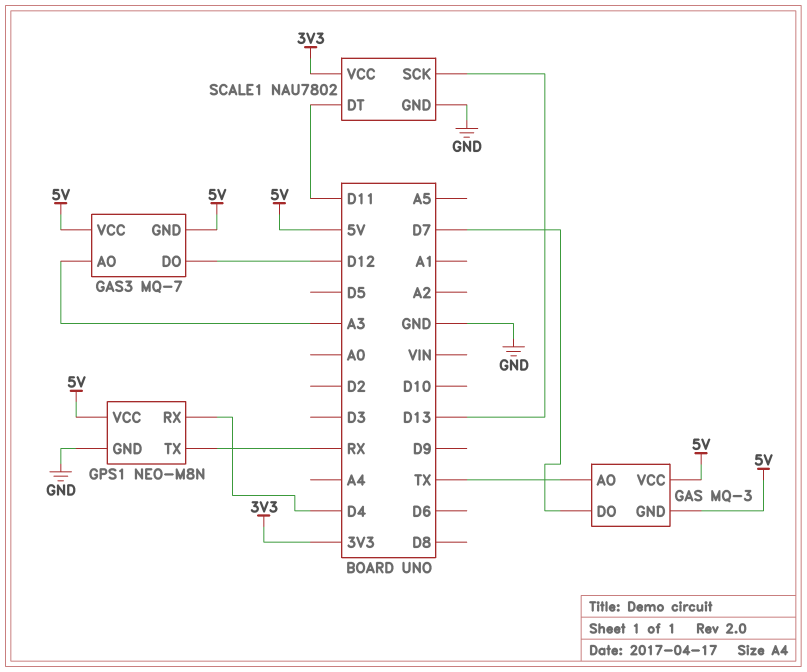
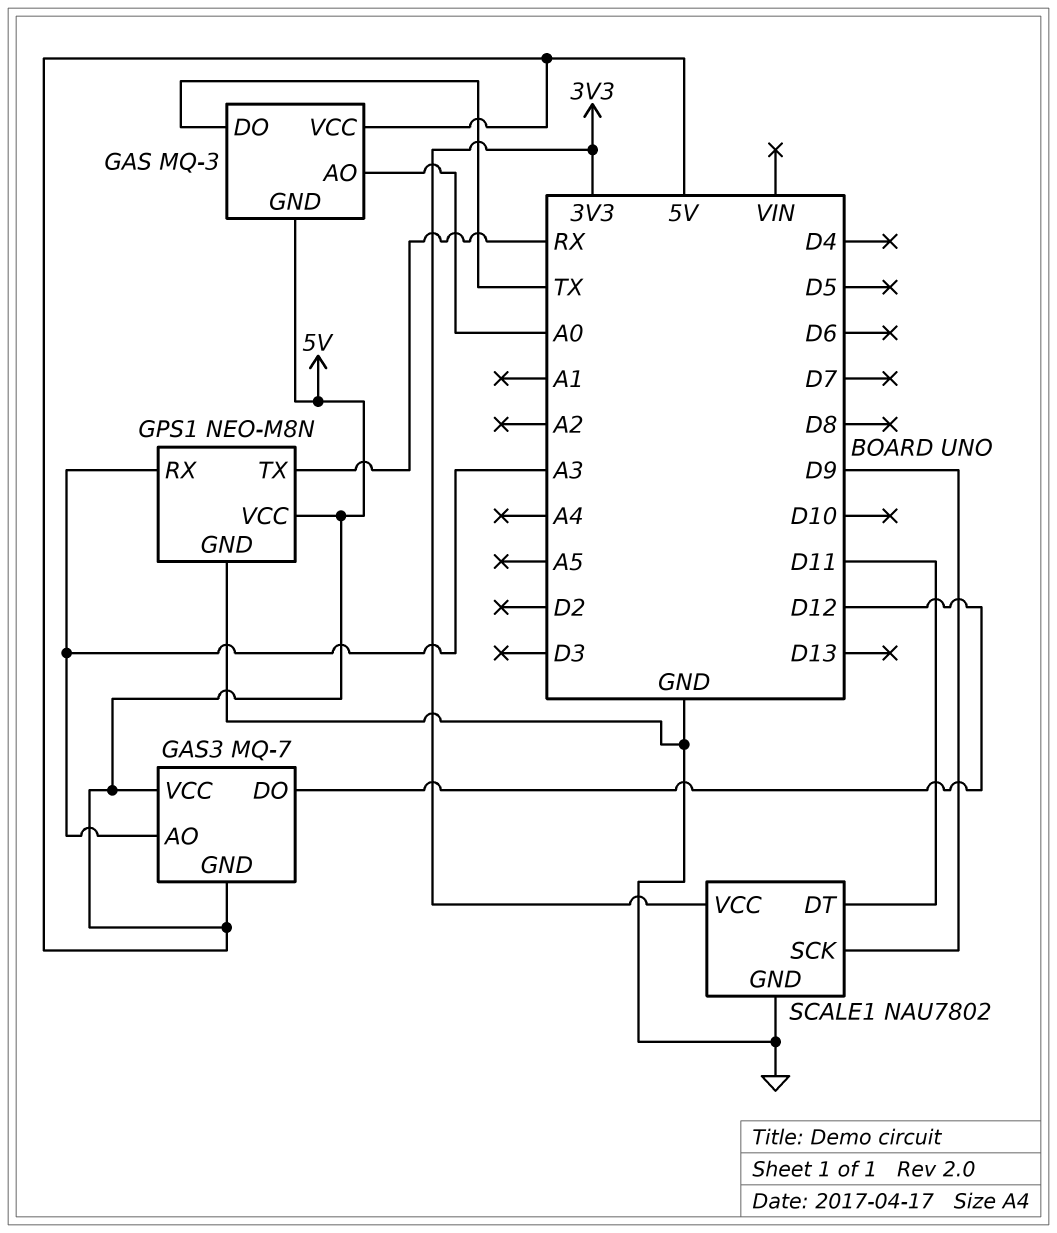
GAS pin AO: TX -> A0
GAS pin DO: D7 -> TX
GPS1 pin RX: D4 -> A3
SCALE1 pin SCK: D13 -> D9

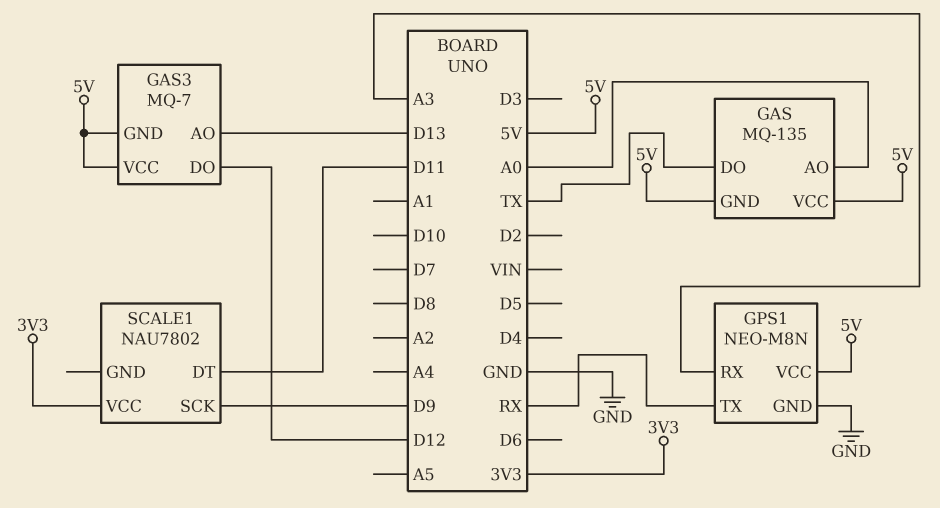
GAS: MQ-3 -> MQ-135
GAS3 pin AO: A3 -> D13
SCALE1 pin GND: GND -> none

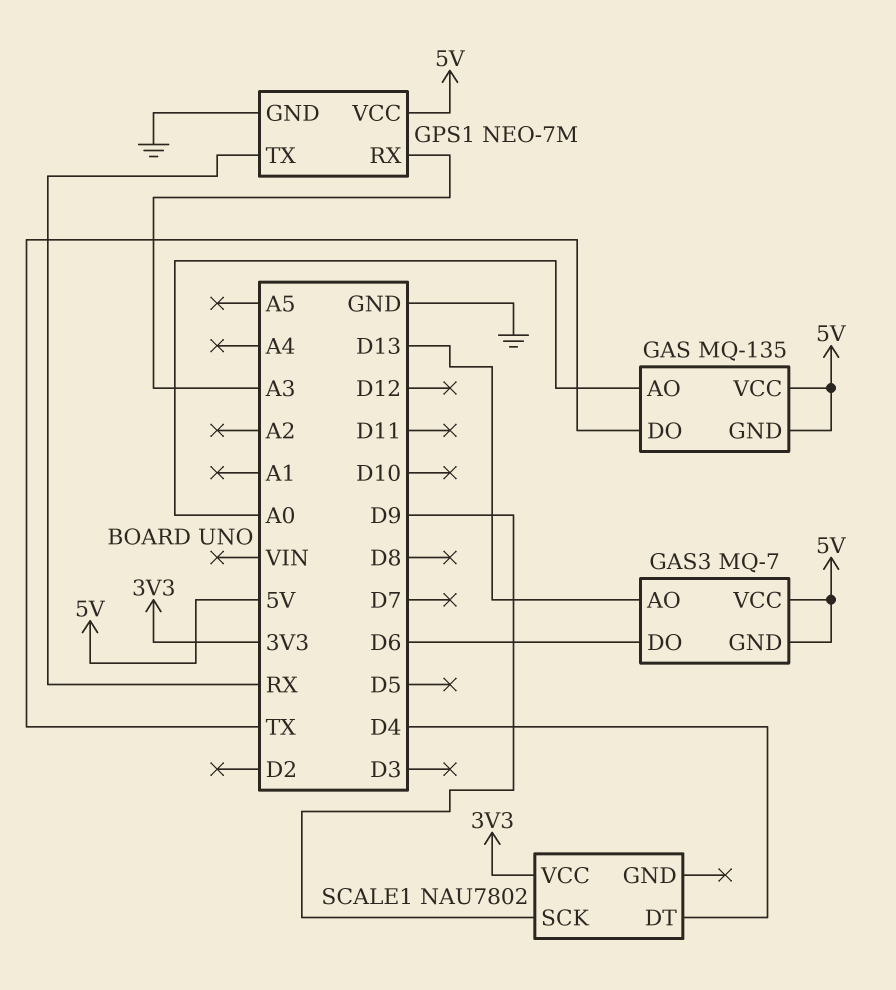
GAS3 pin DO: D12 -> D6
GPS1: NEO-M8N -> NEO-7M
SCALE1 pin DT: D11 -> D4

